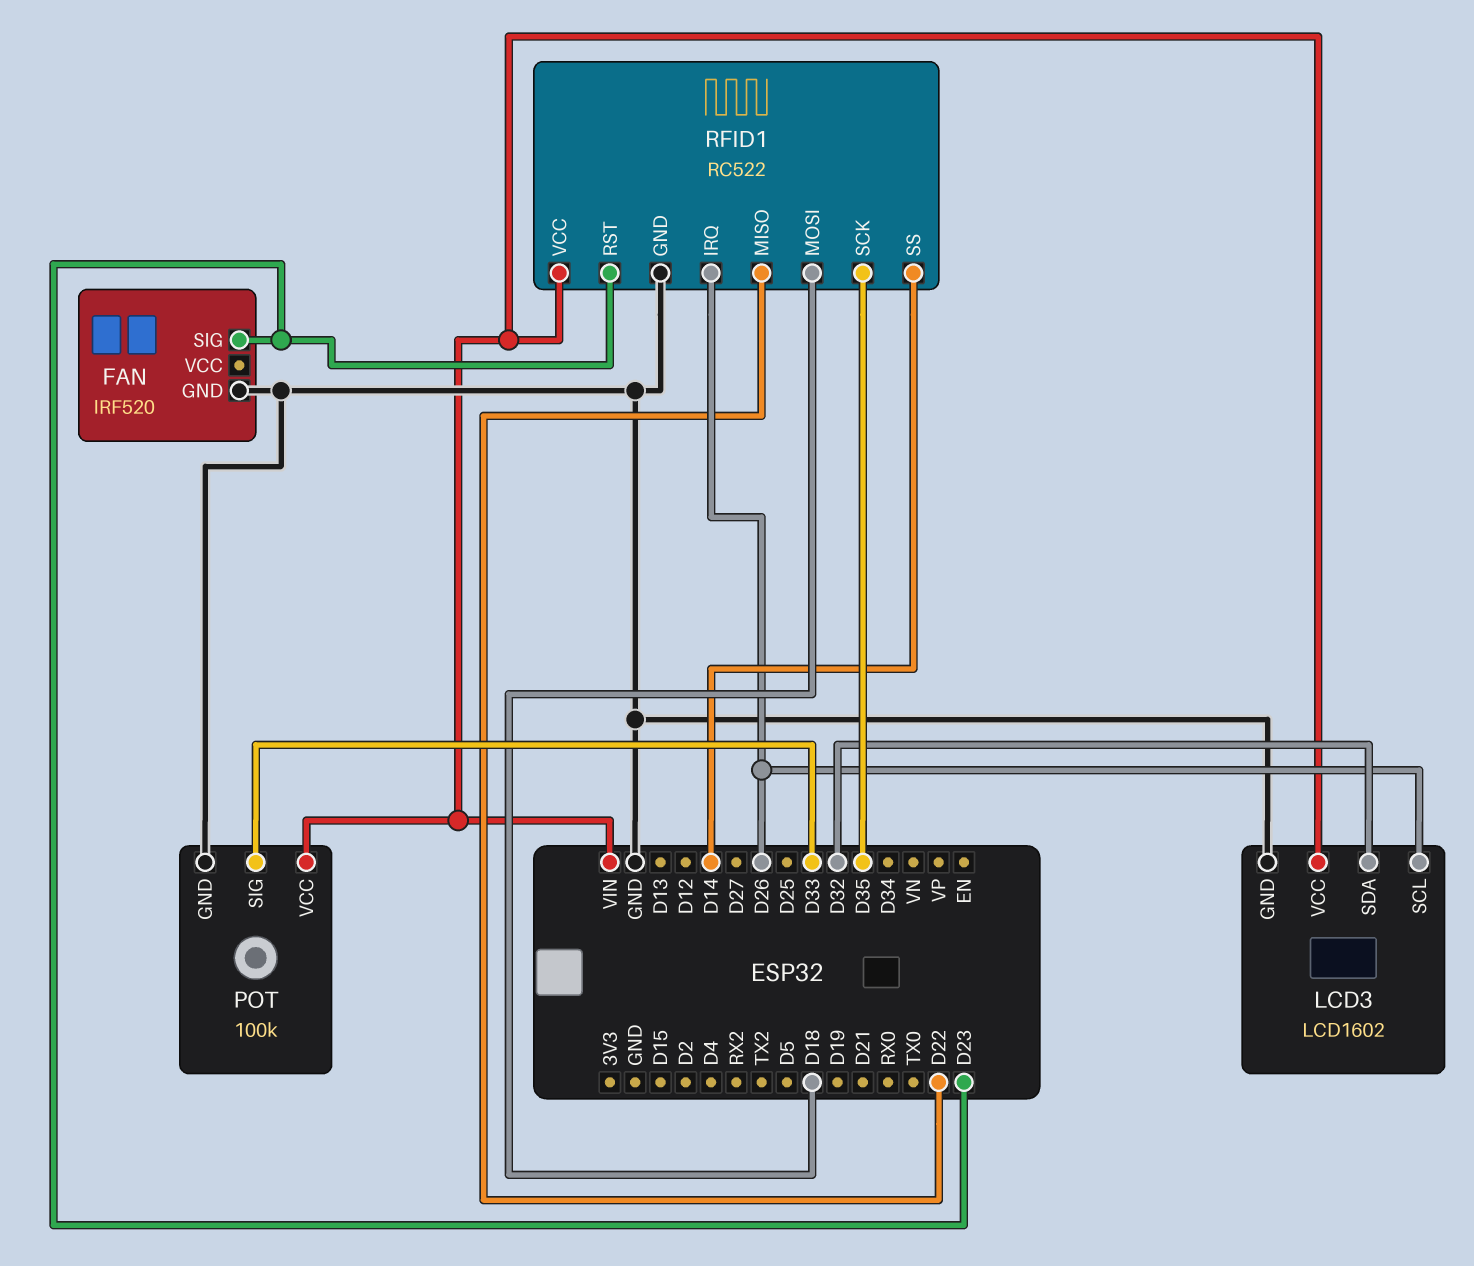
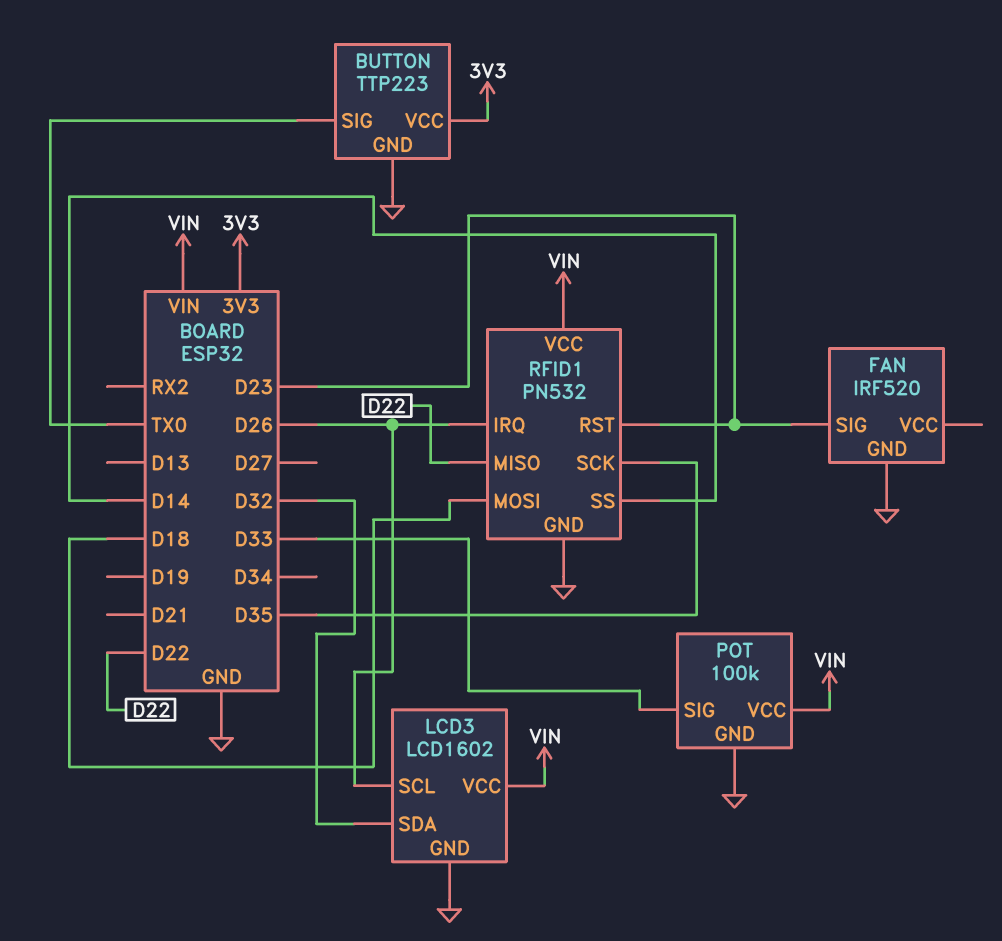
BUTTON: none -> TTP223
BUTTON pin GND: none -> GND
BUTTON pin SIG: none -> TX0
BUTTON pin VCC: none -> 3V3
RFID1: RC522 -> PN532

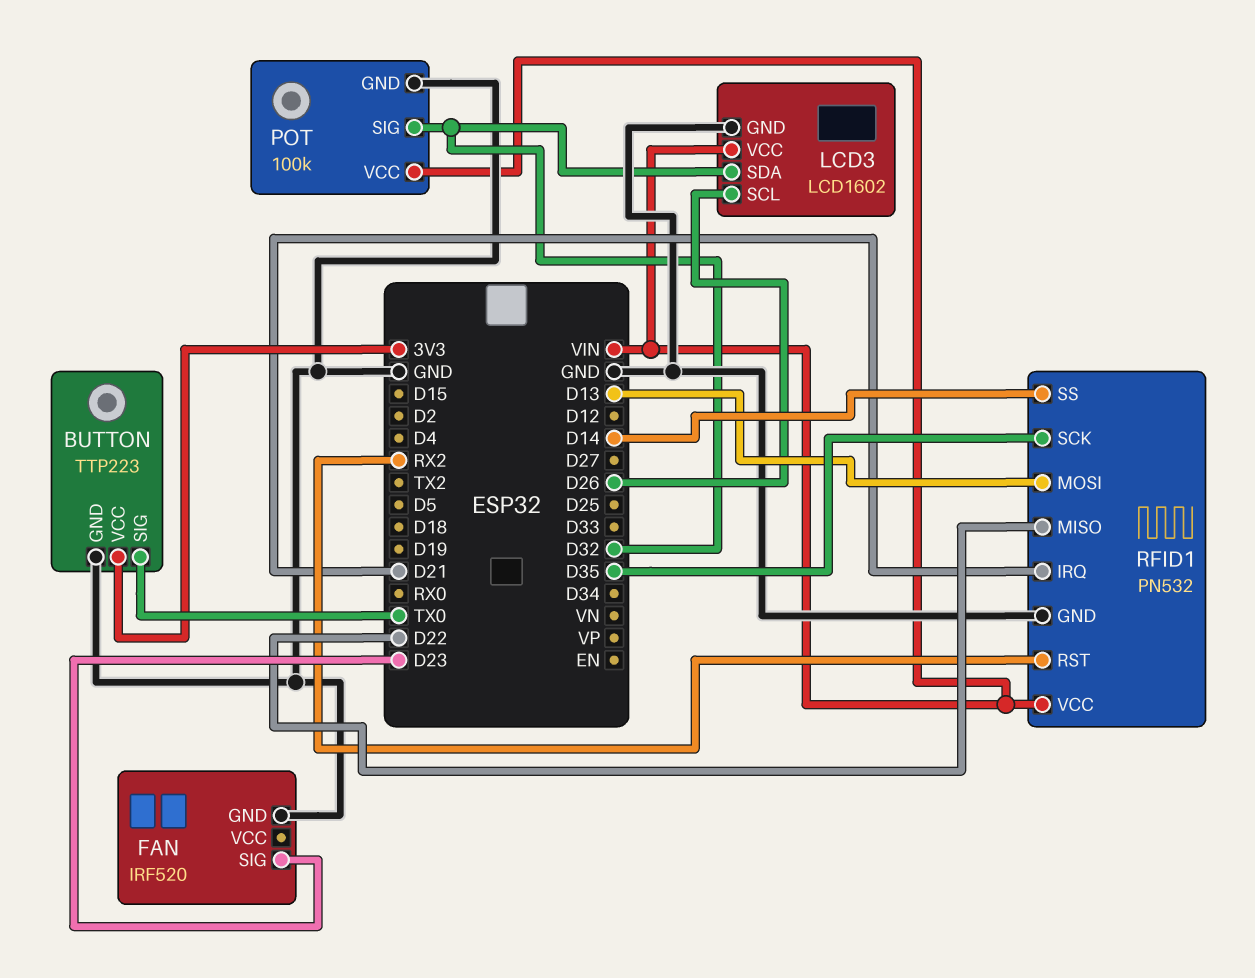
POT pin SIG: D33 -> D32
RFID1 pin IRQ: D26 -> D21
RFID1 pin MOSI: D18 -> D13
RFID1 pin RST: D23 -> RX2

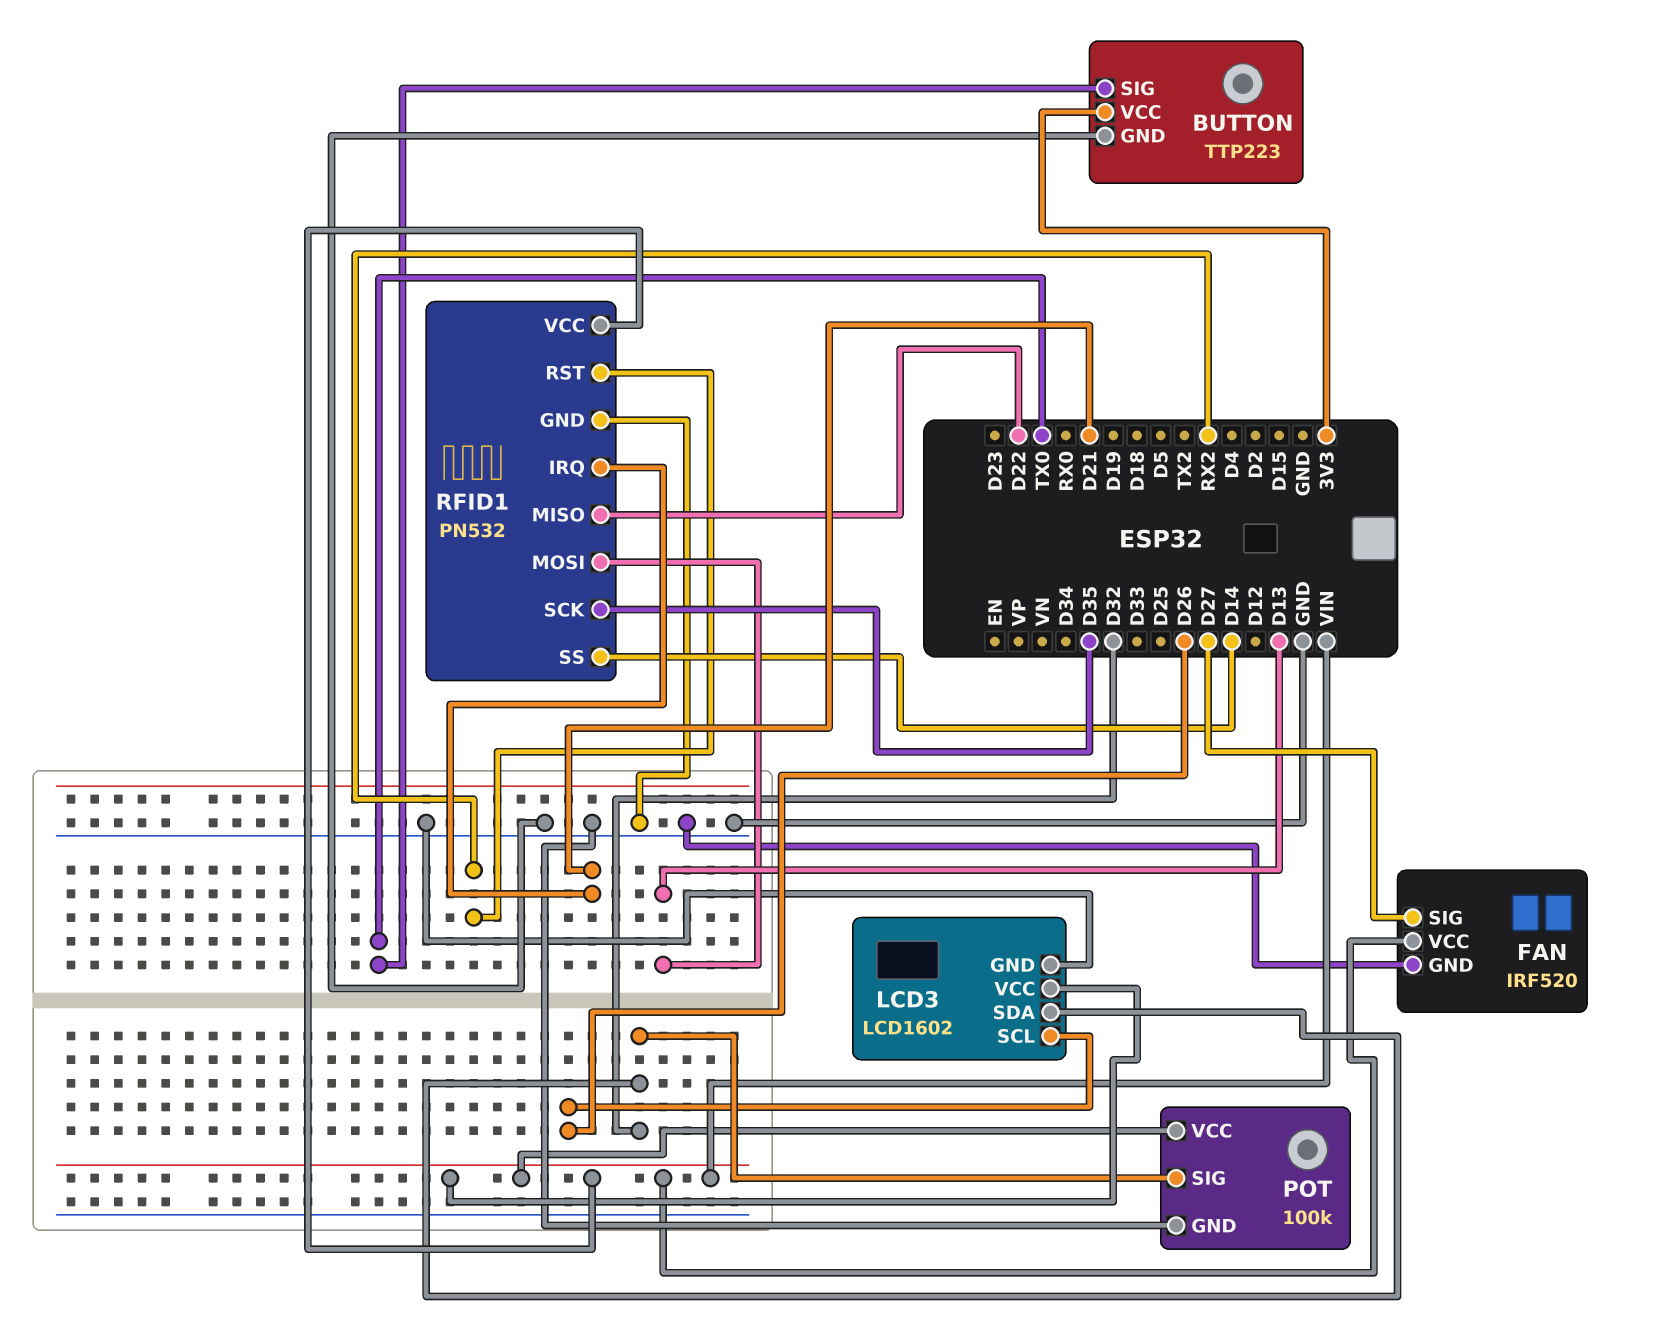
FAN pin SIG: D23 -> D27
FAN pin VCC: none -> VIN

